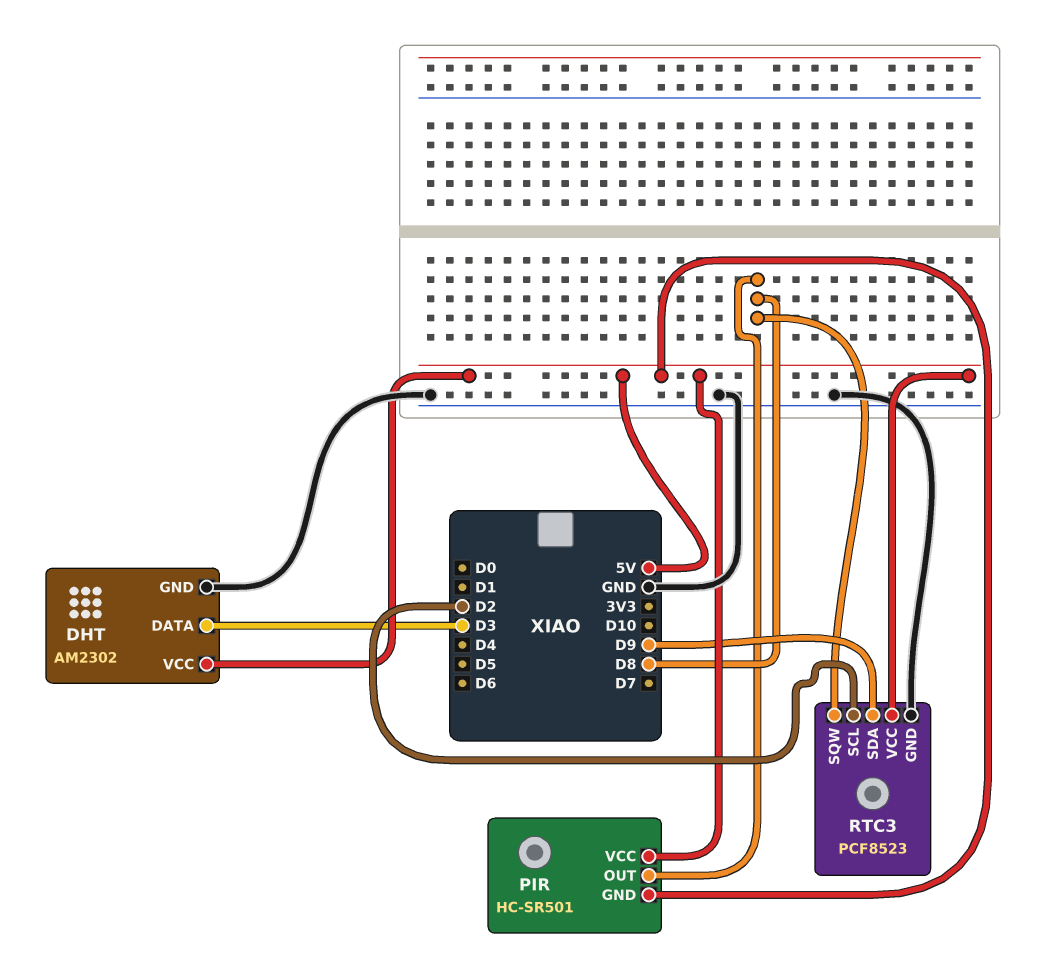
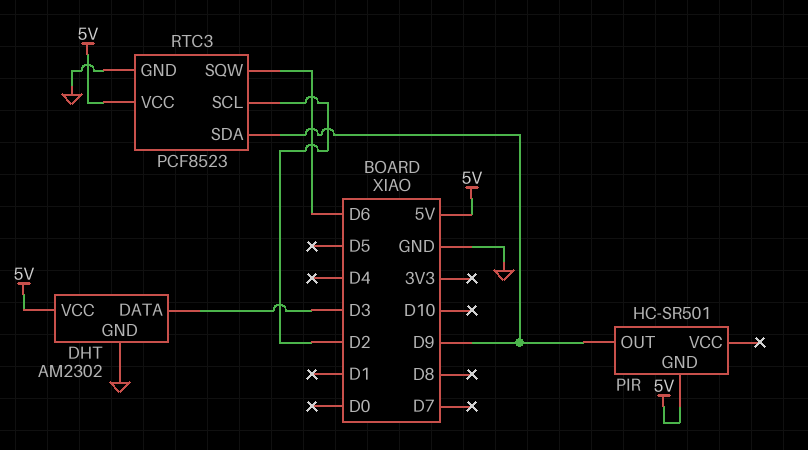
PIR pin OUT: D8 -> D9
PIR pin VCC: 5V -> none
RTC3 pin SQW: D8 -> D6

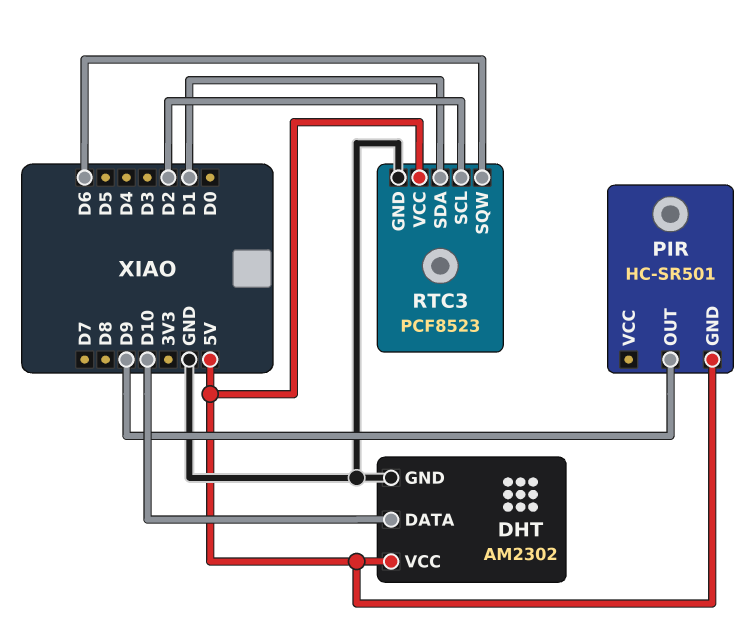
DHT pin DATA: D3 -> D10
RTC3 pin SDA: D9 -> D1

